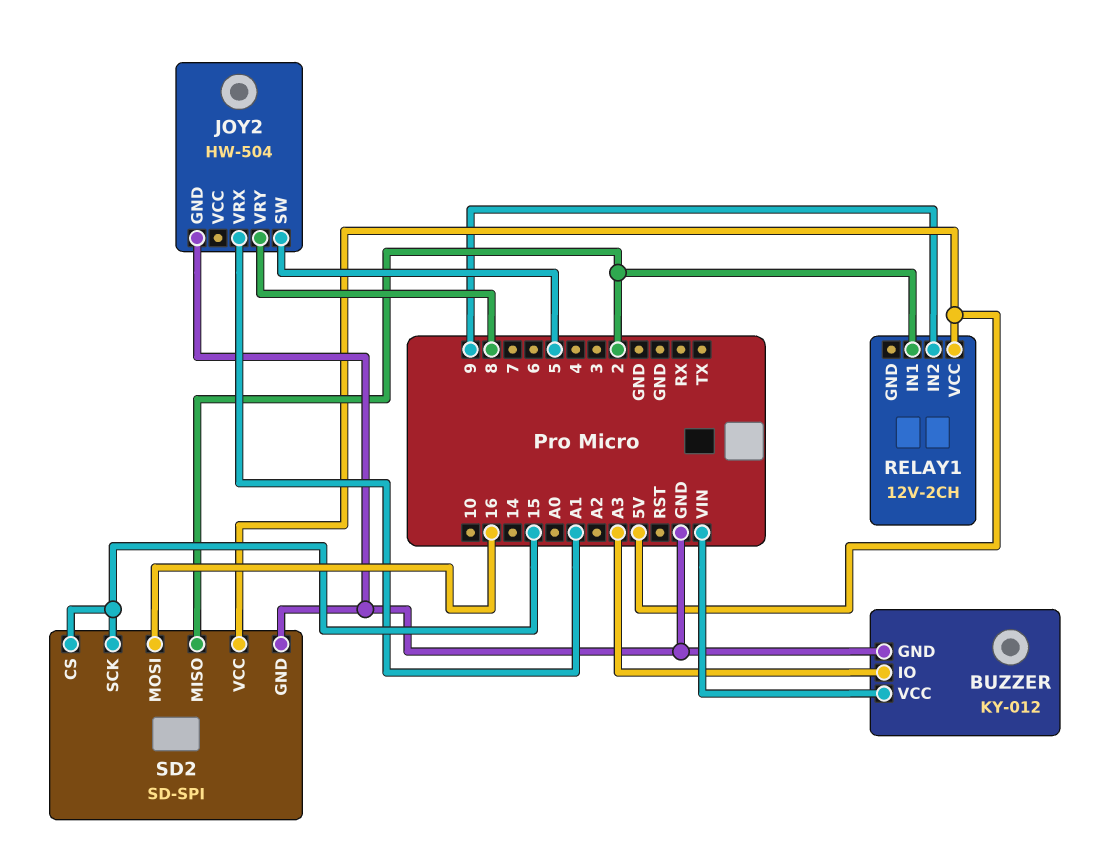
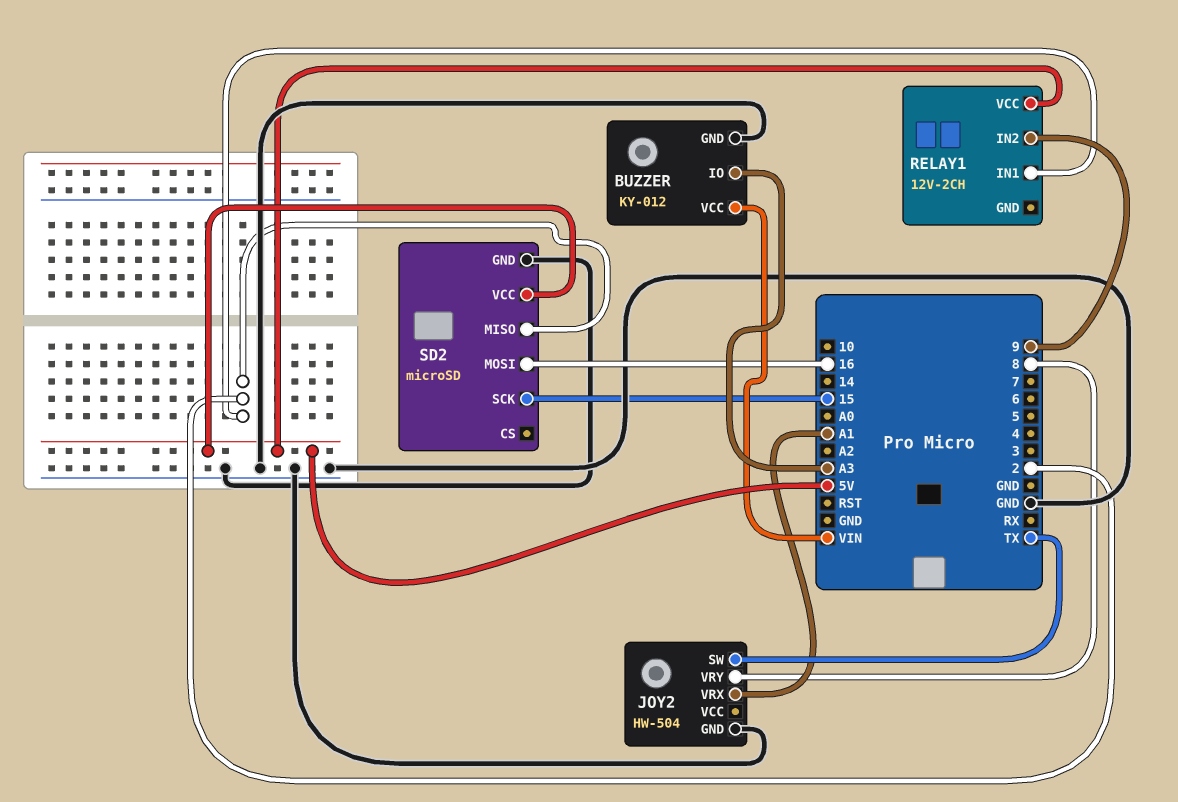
JOY2 pin SW: 5 -> TX
SD2: SD-SPI -> microSD
SD2 pin CS: 15 -> none

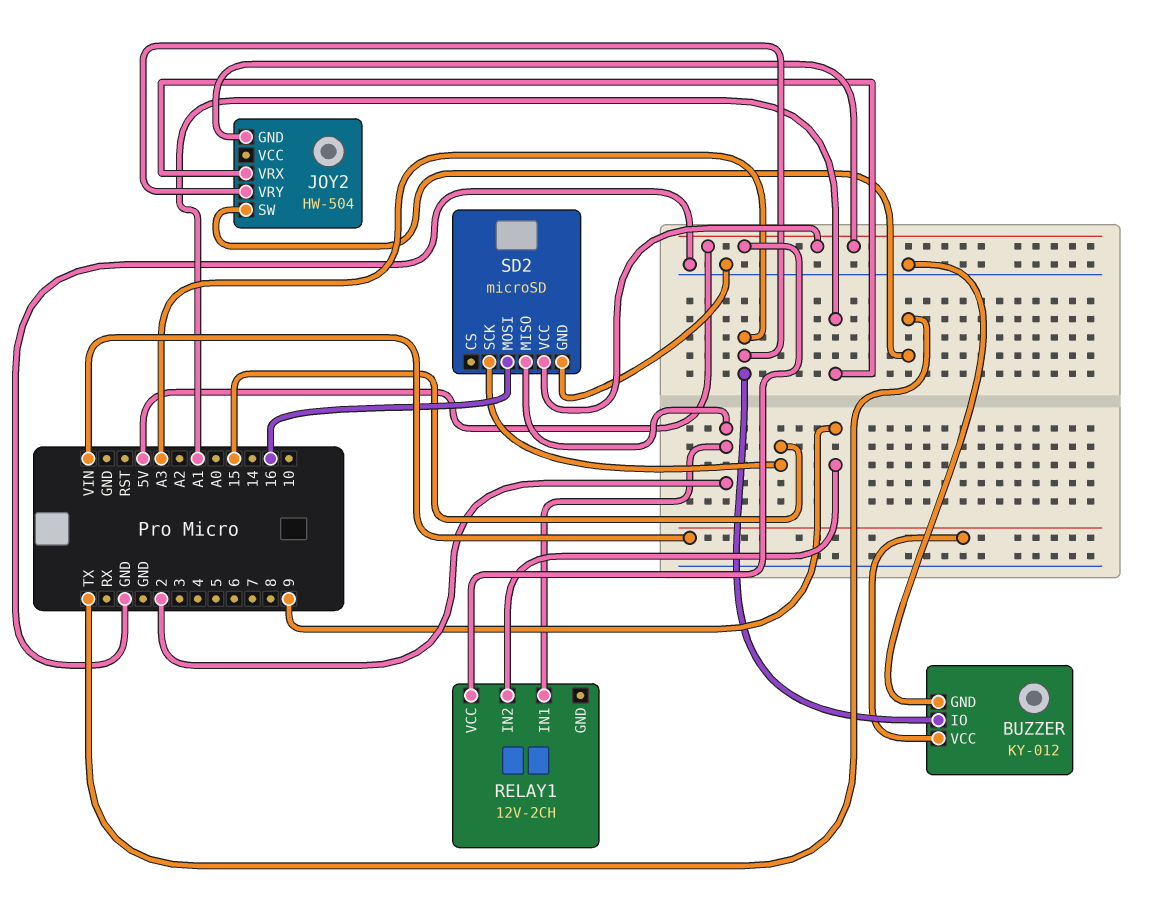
JOY2 pin GND: GND -> 5V
JOY2 pin VRY: 8 -> A3

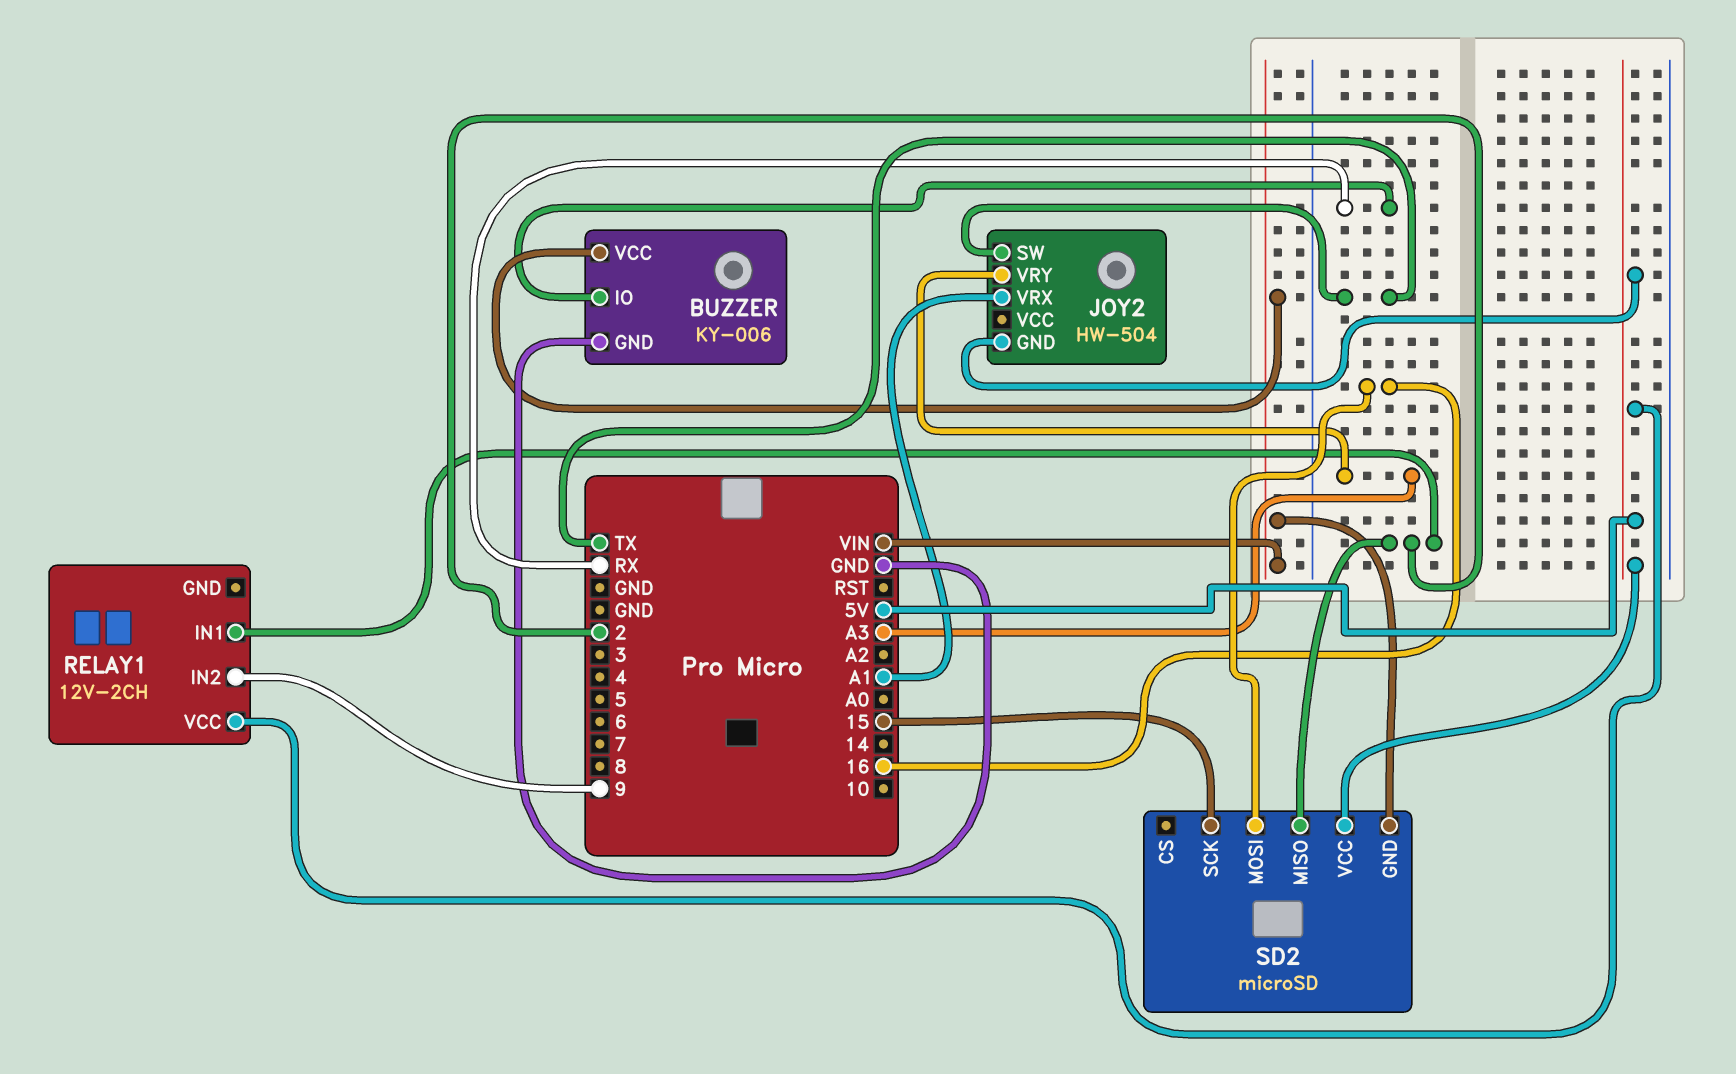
BUZZER: KY-012 -> KY-006
BUZZER pin IO: A3 -> RX
SD2 pin GND: GND -> VIN

